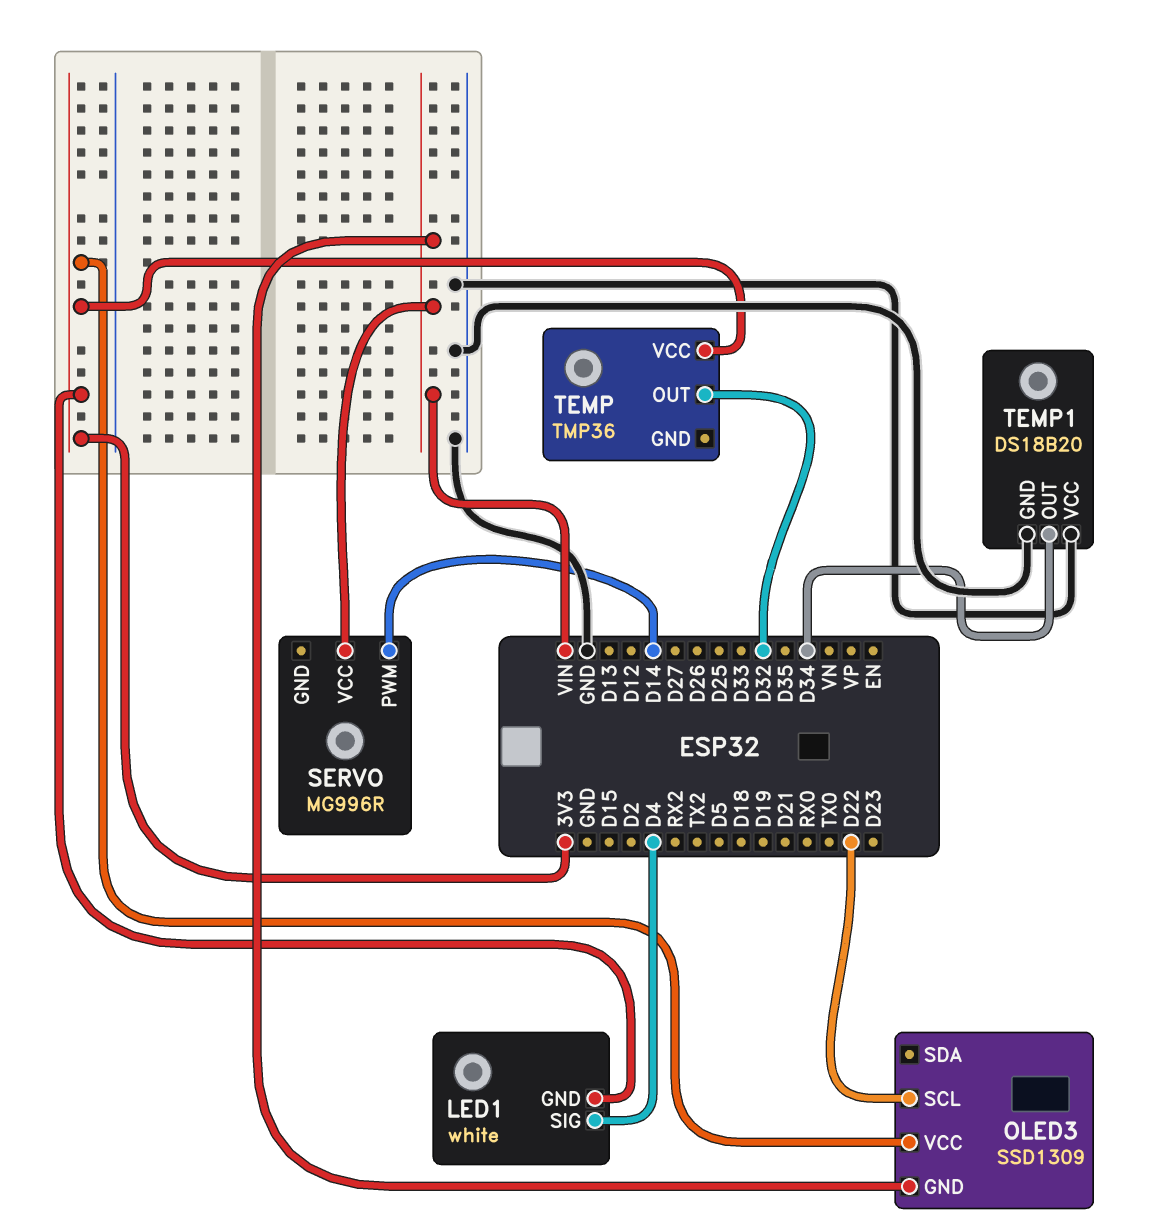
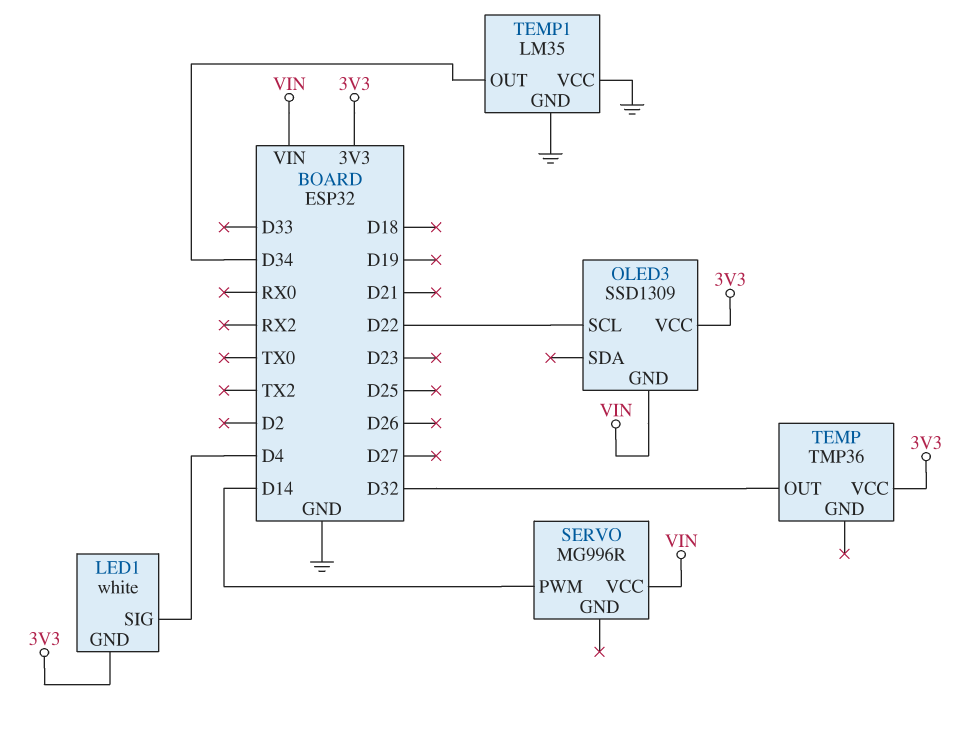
TEMP1: DS18B20 -> LM35

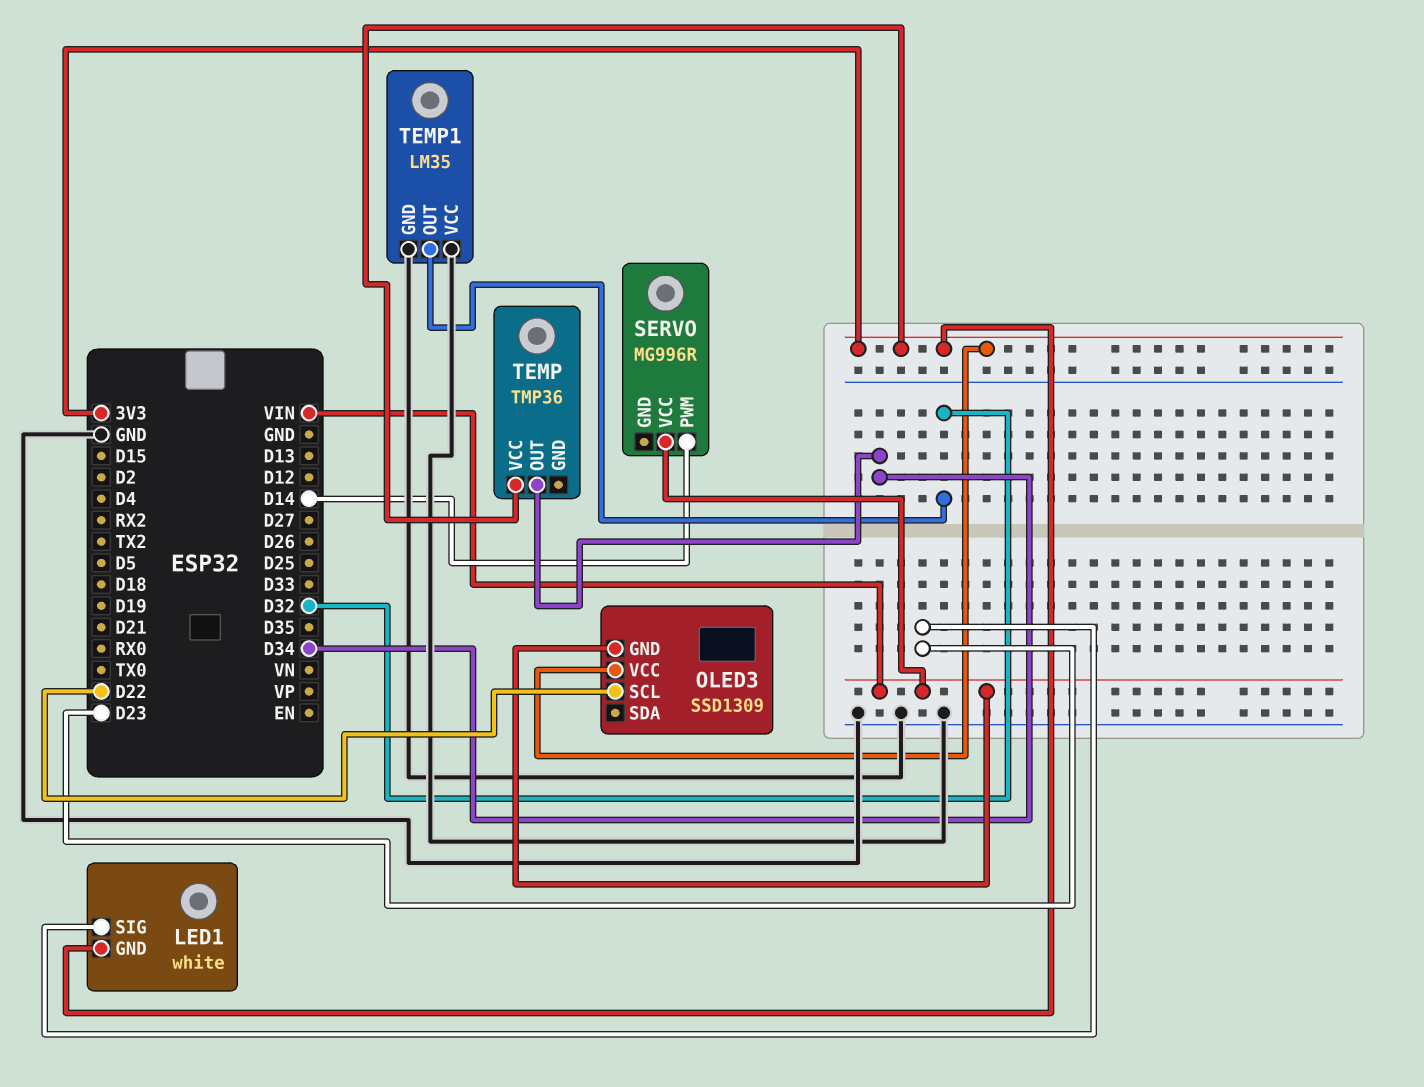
LED1 pin SIG: D4 -> D23
TEMP pin OUT: D32 -> D34
TEMP1 pin OUT: D34 -> D32

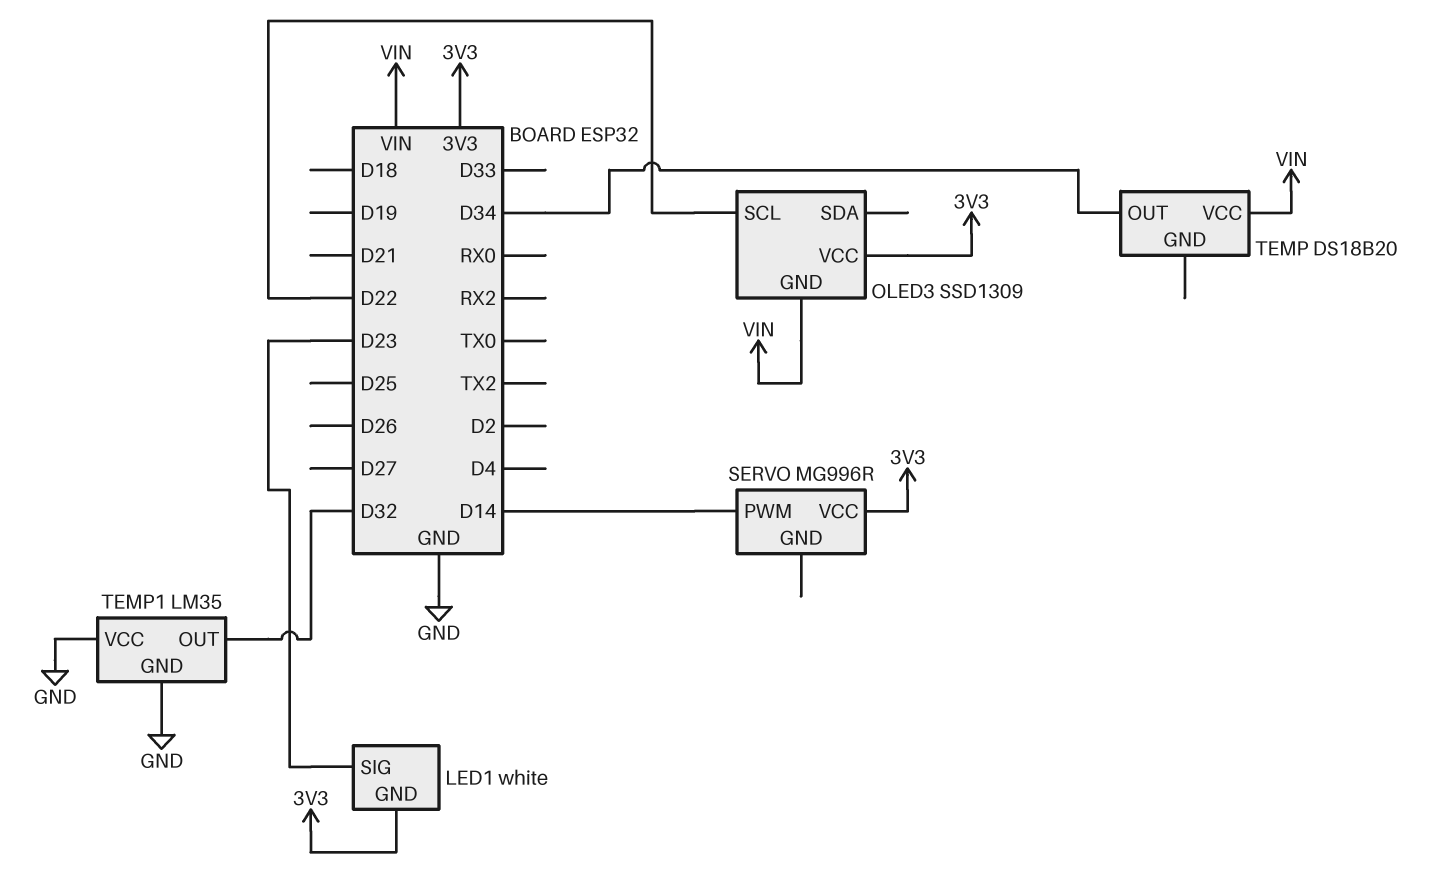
SERVO pin VCC: VIN -> 3V3
TEMP: TMP36 -> DS18B20
TEMP pin VCC: 3V3 -> VIN

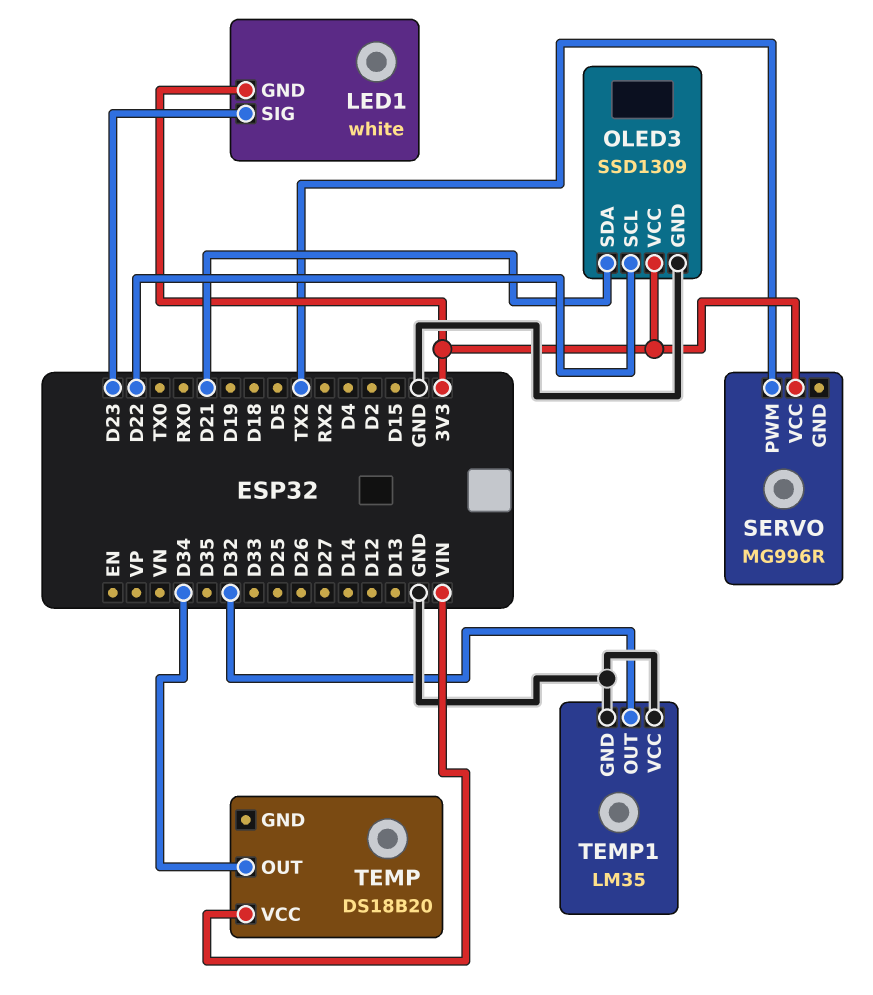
OLED3 pin GND: VIN -> GND
OLED3 pin SDA: none -> D21
SERVO pin PWM: D14 -> TX2

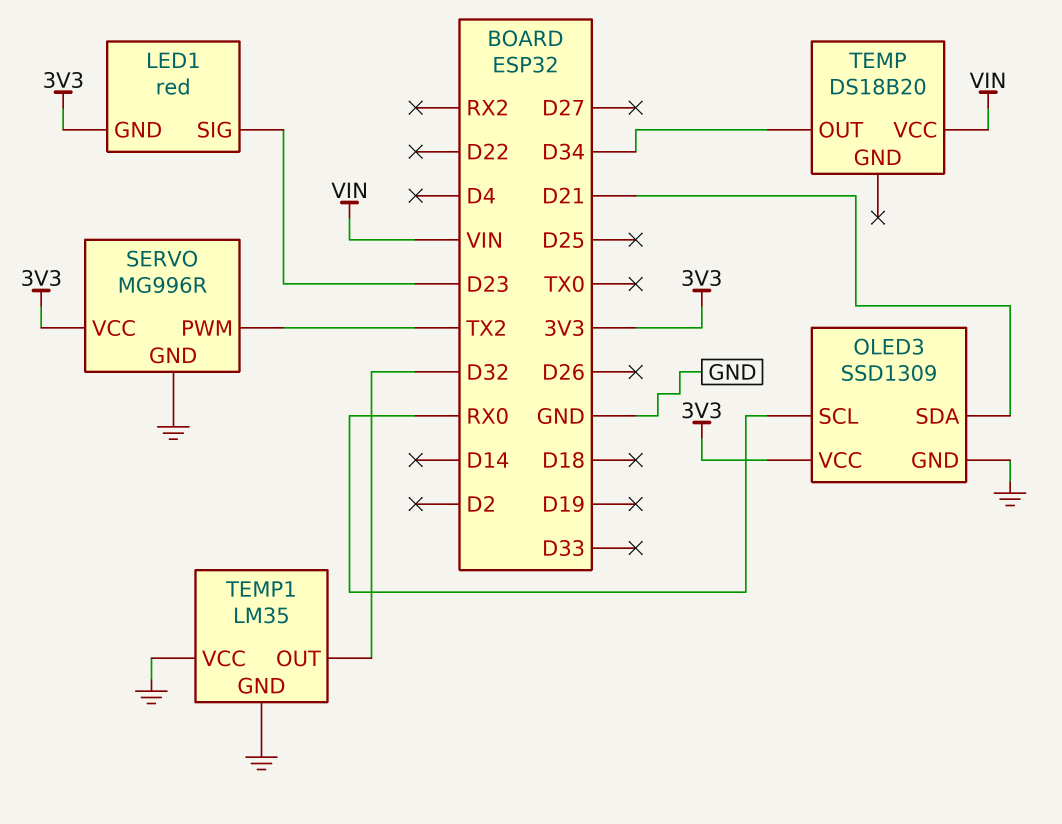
LED1: white -> red
OLED3 pin SCL: D22 -> RX0
SERVO pin GND: none -> GND

